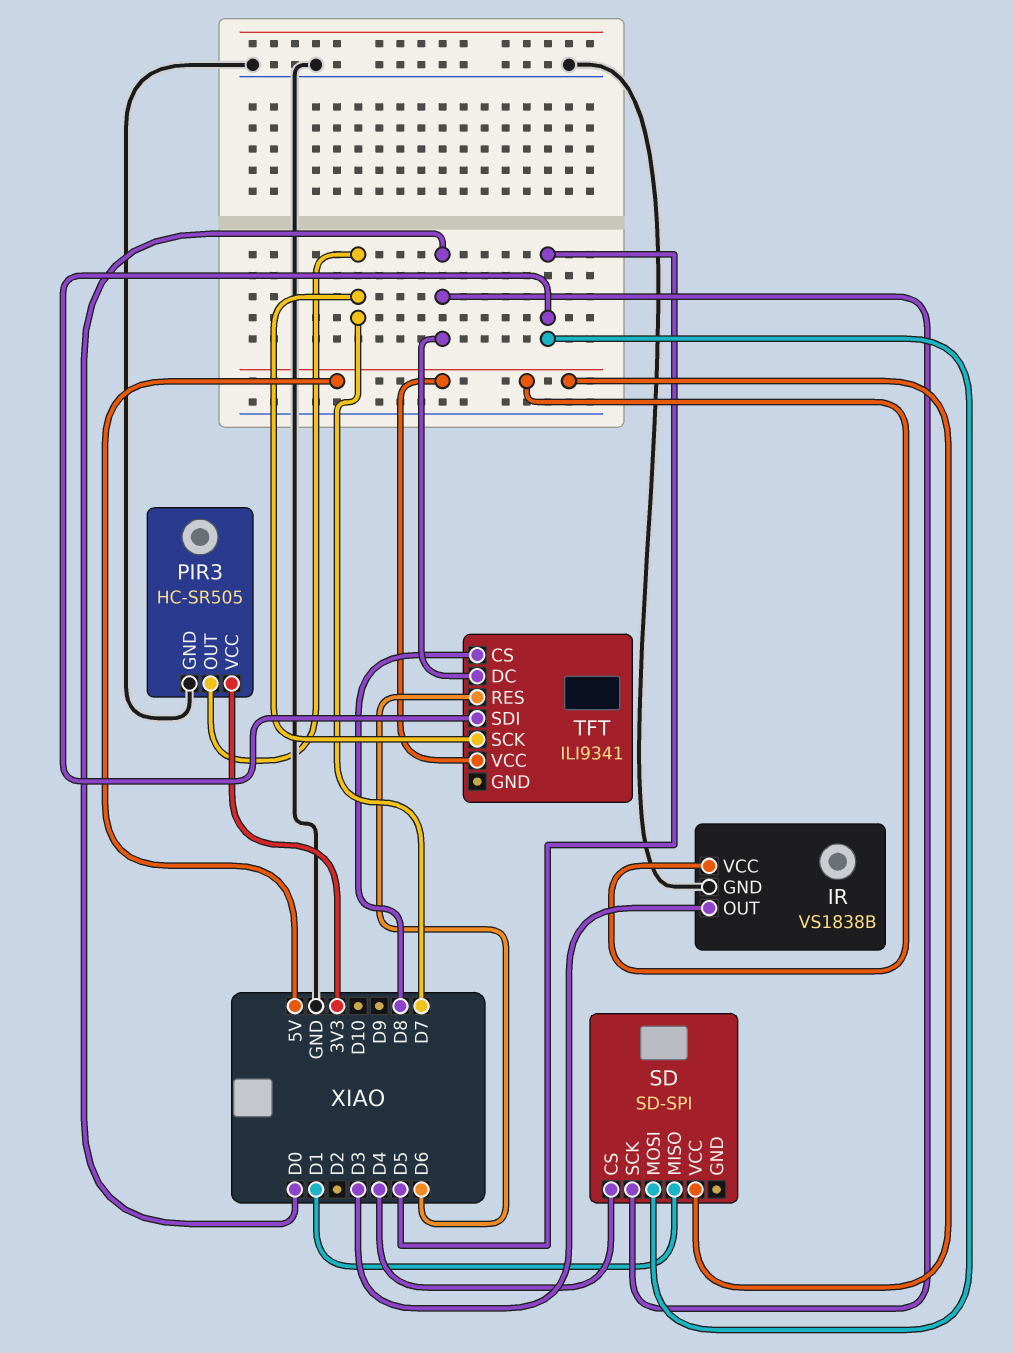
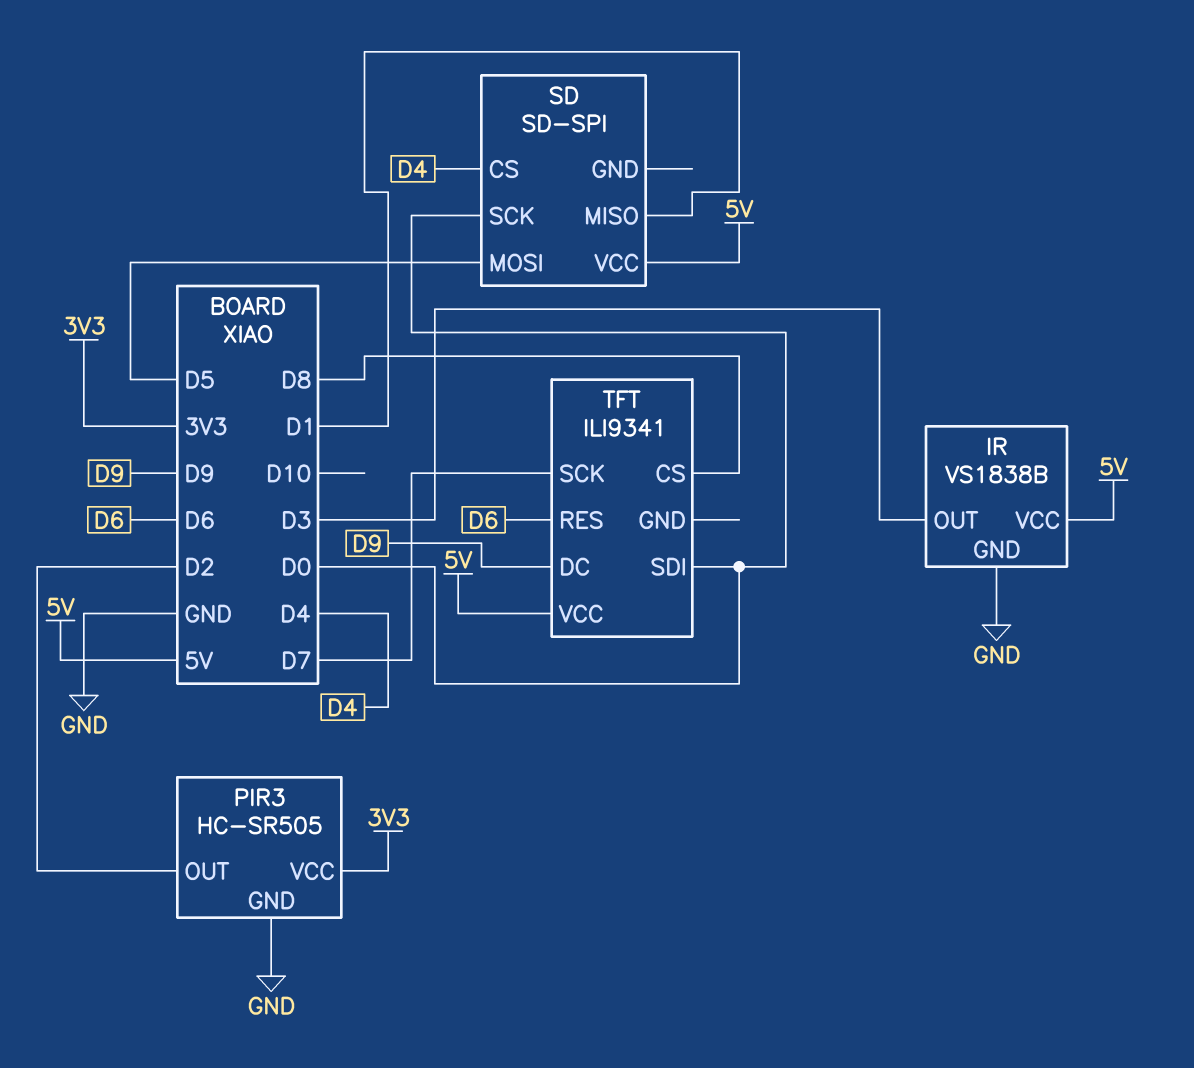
PIR3 pin OUT: D7 -> D2
TFT pin DC: D0 -> D9
TFT pin SDI: D5 -> D0

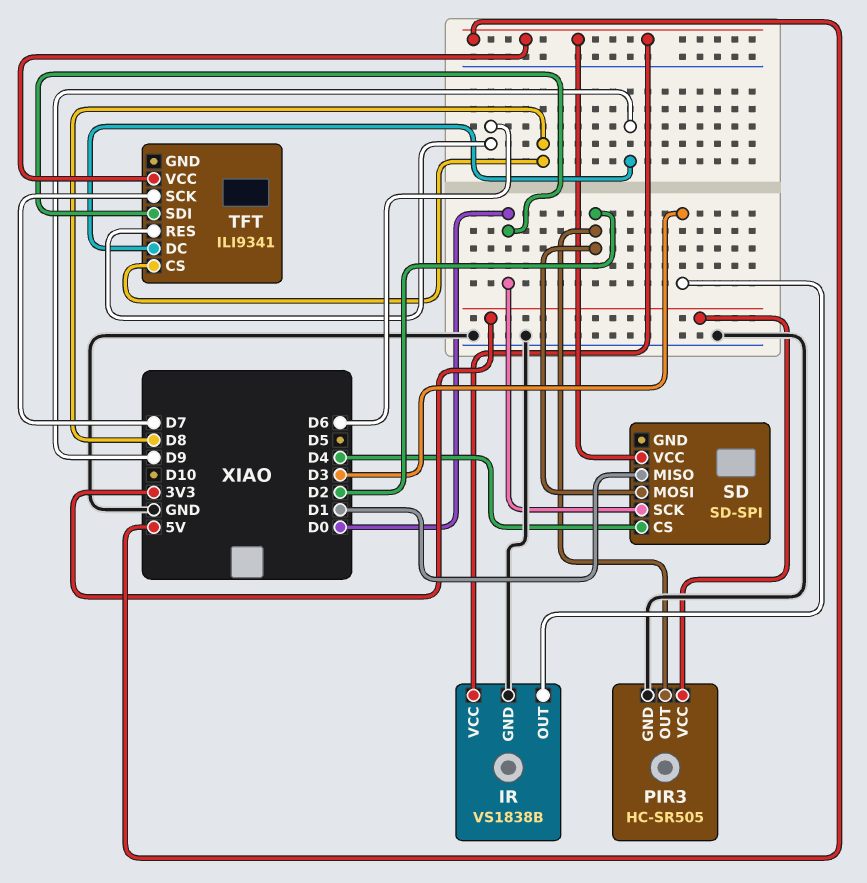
SD pin MOSI: D5 -> D2

